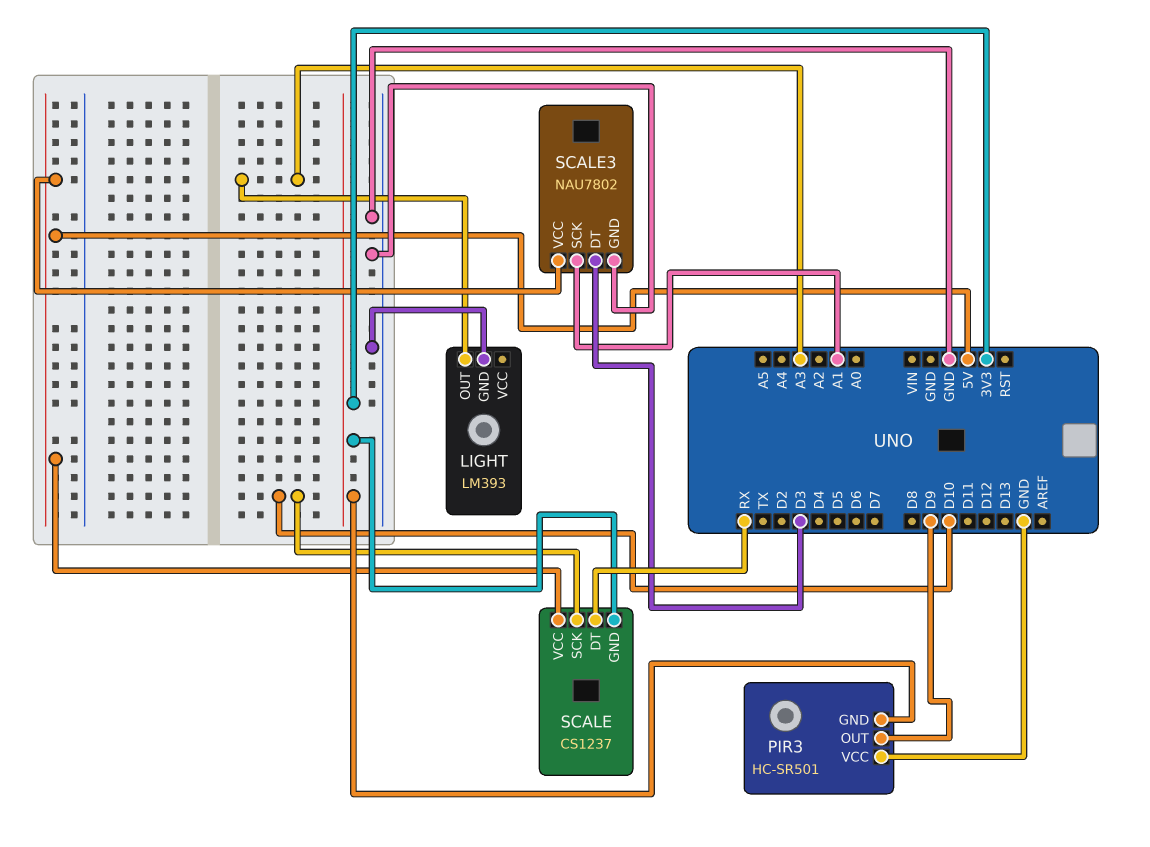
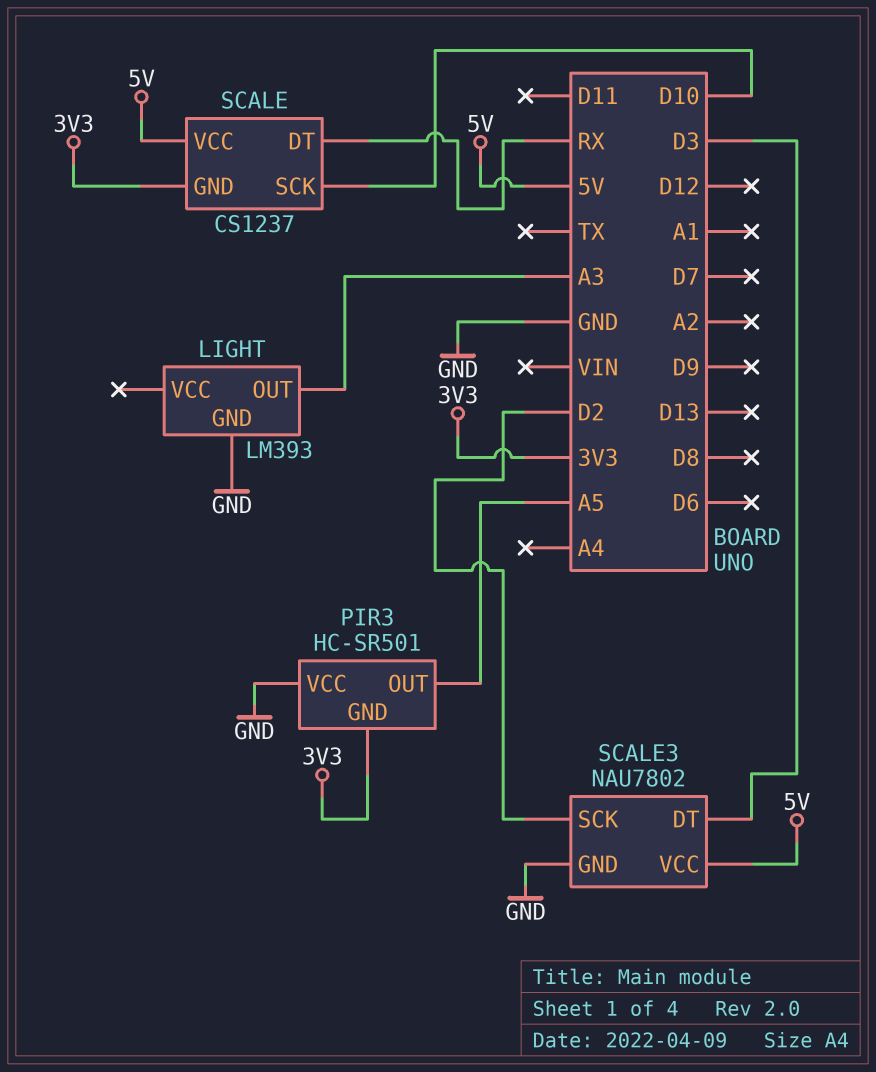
PIR3 pin OUT: D9 -> A5
SCALE3 pin SCK: A1 -> D2

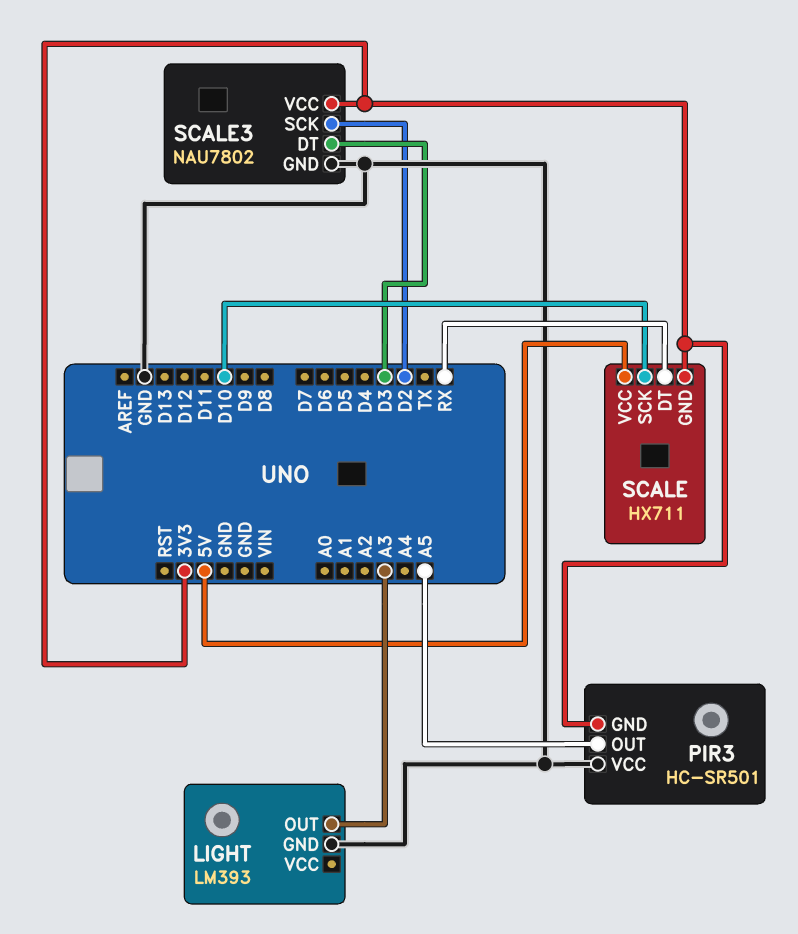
SCALE: CS1237 -> HX711
SCALE3 pin VCC: 5V -> 3V3

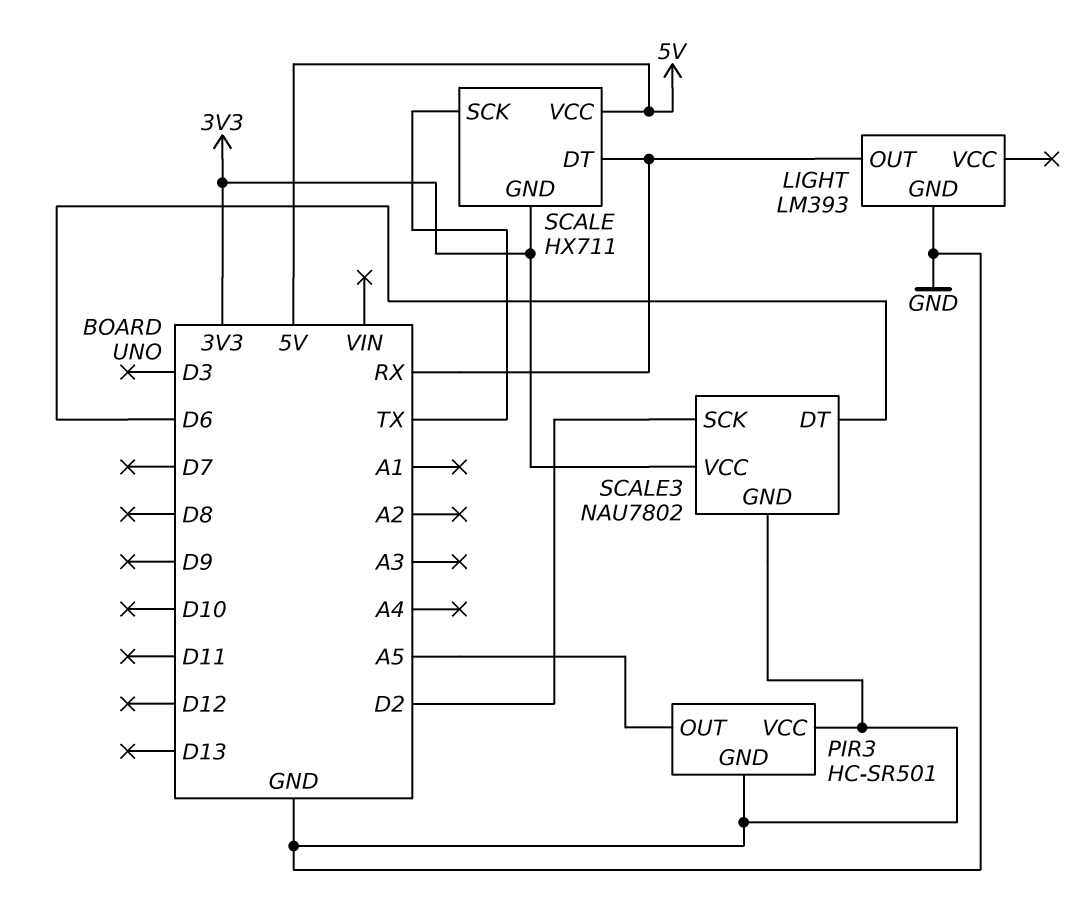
LIGHT pin OUT: A3 -> RX
PIR3 pin GND: 3V3 -> GND
SCALE pin SCK: D10 -> TX
SCALE3 pin DT: D3 -> D6

